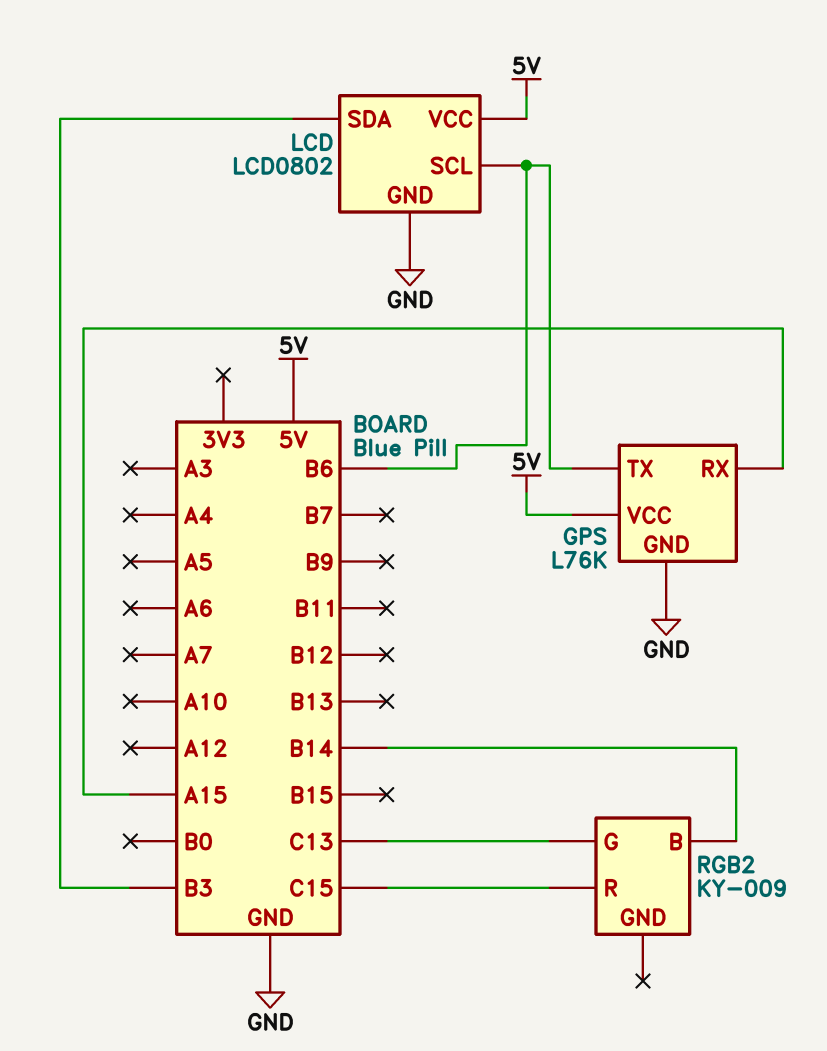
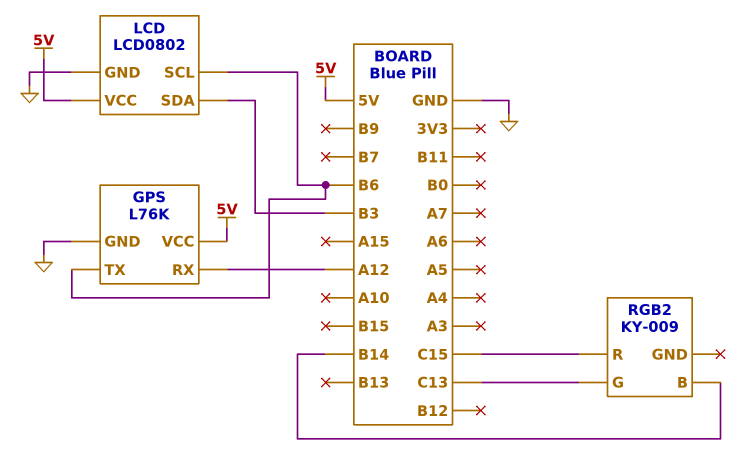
GPS pin RX: A15 -> A12

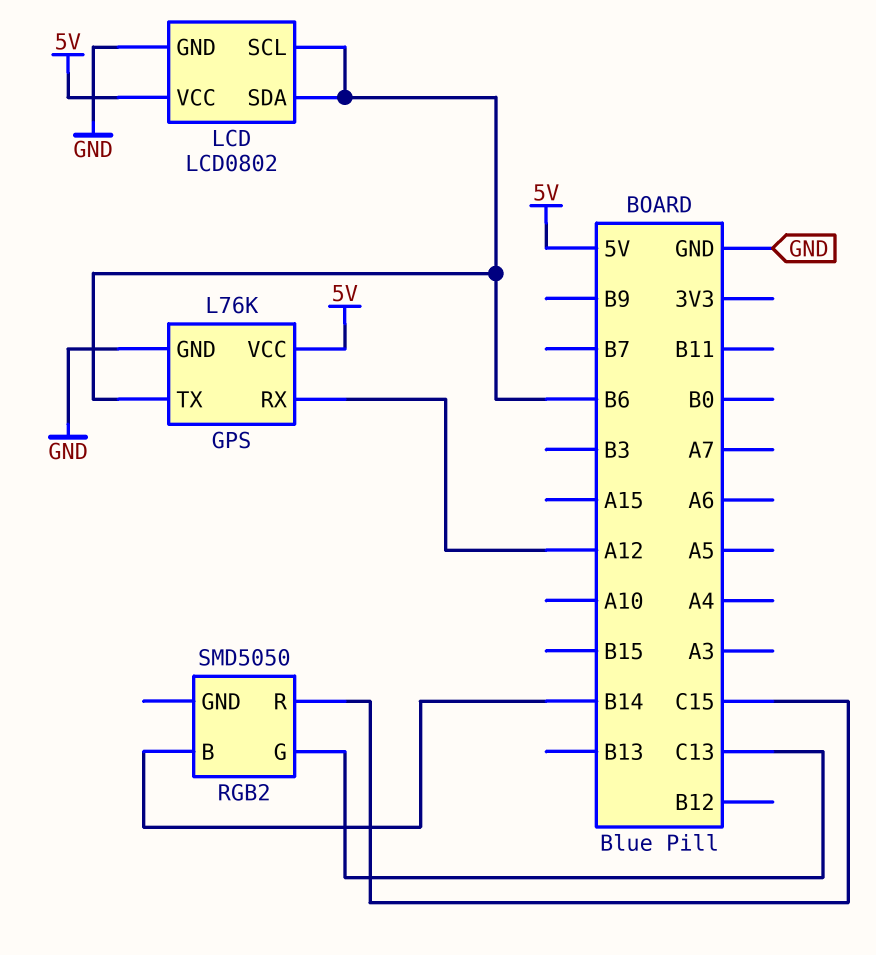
LCD pin SDA: B3 -> B6
RGB2: KY-009 -> SMD5050

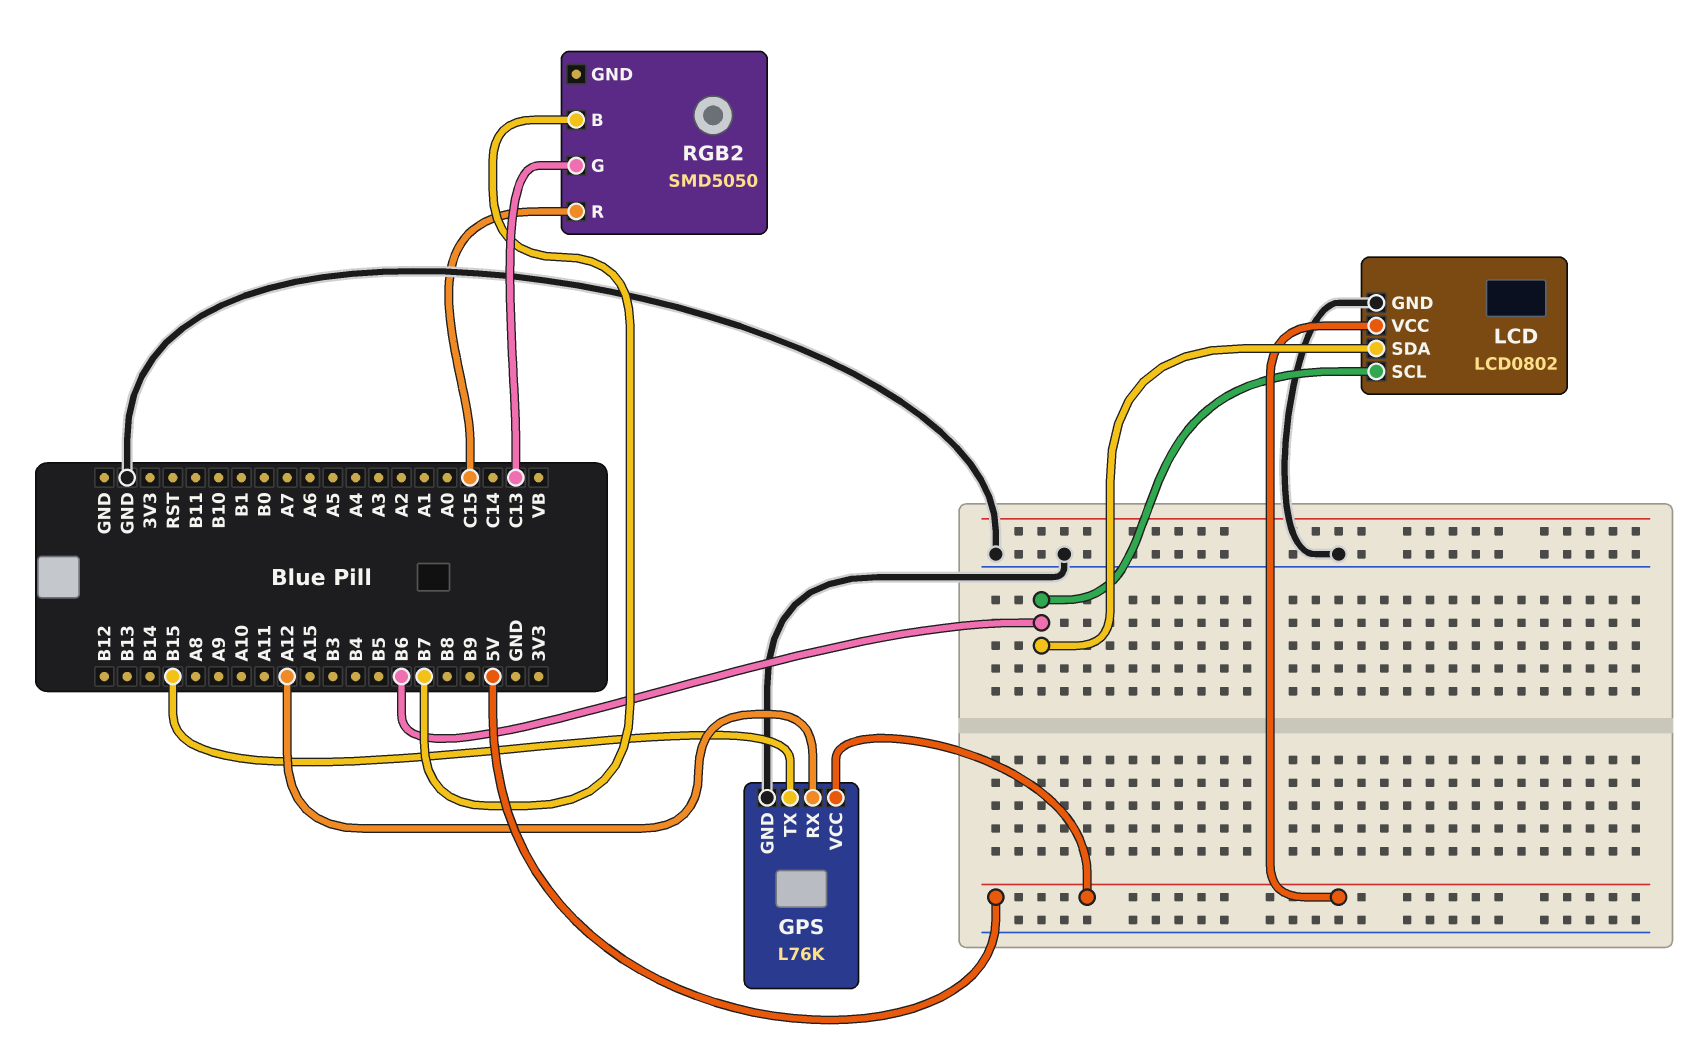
GPS pin TX: B6 -> B15
RGB2 pin B: B14 -> B7

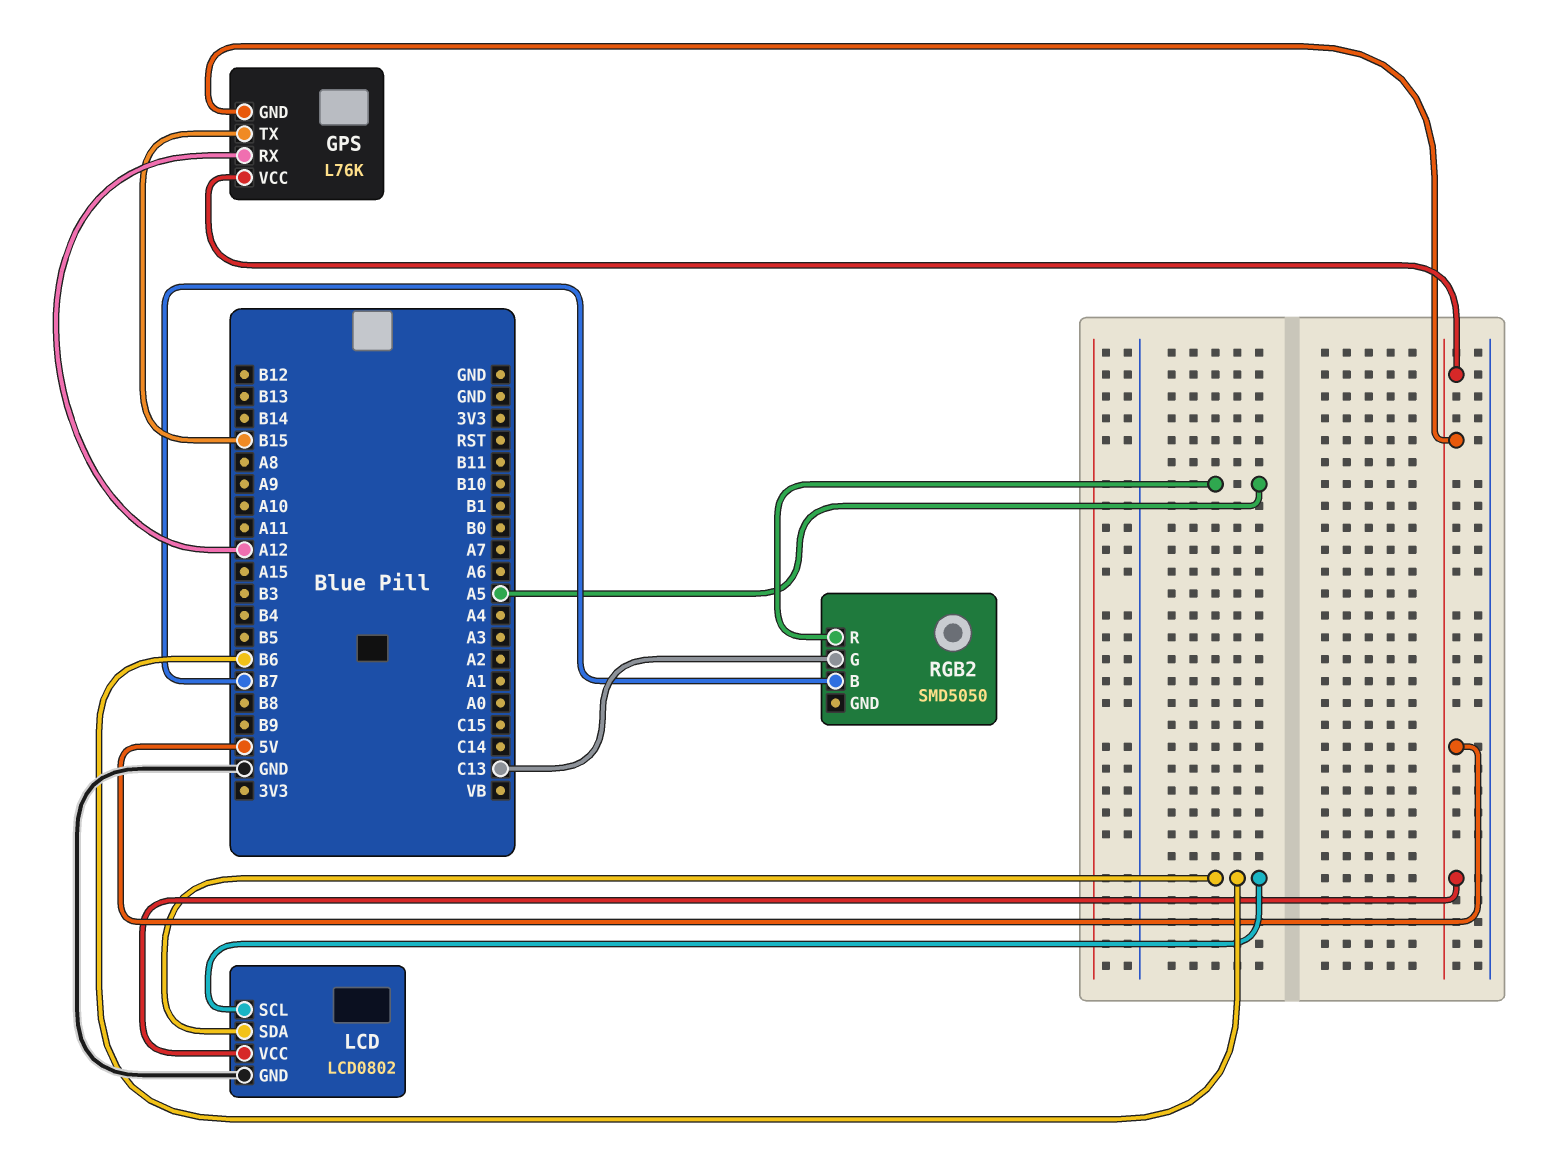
GPS pin GND: GND -> 5V
RGB2 pin R: C15 -> A5

